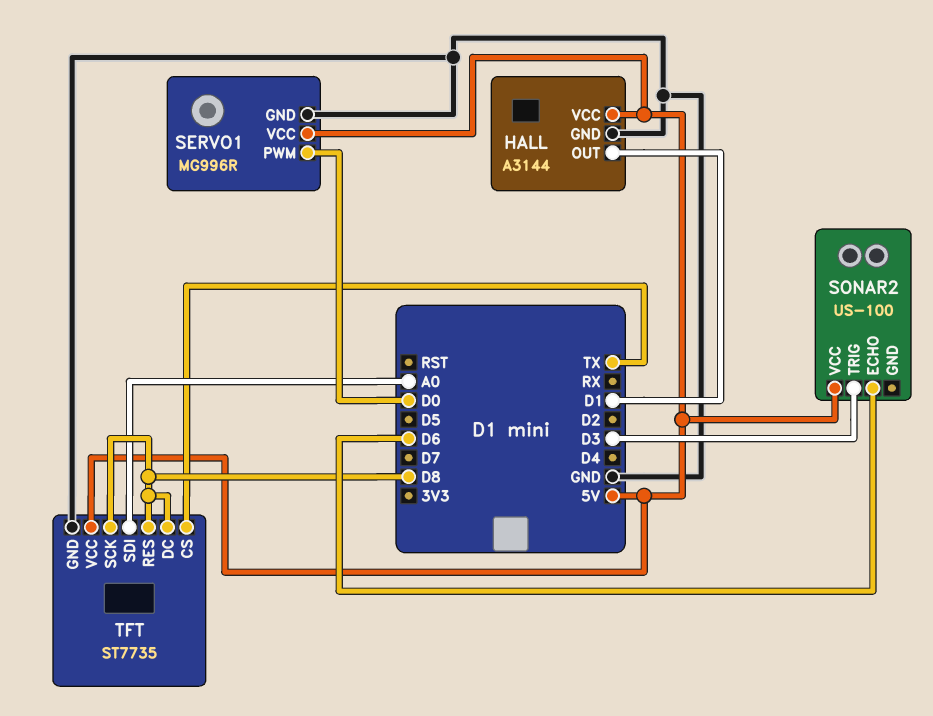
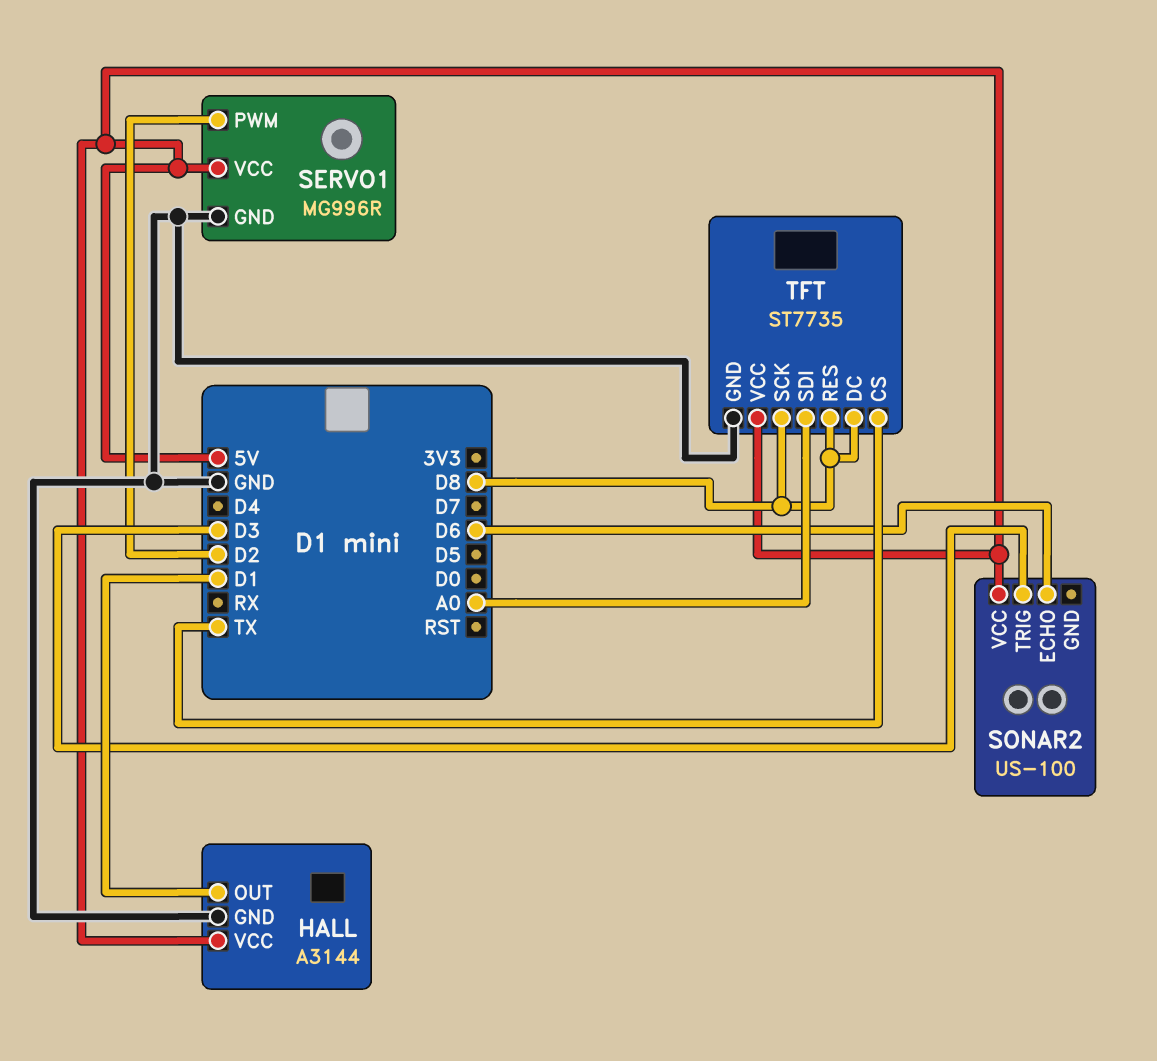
SERVO1 pin PWM: D0 -> D2

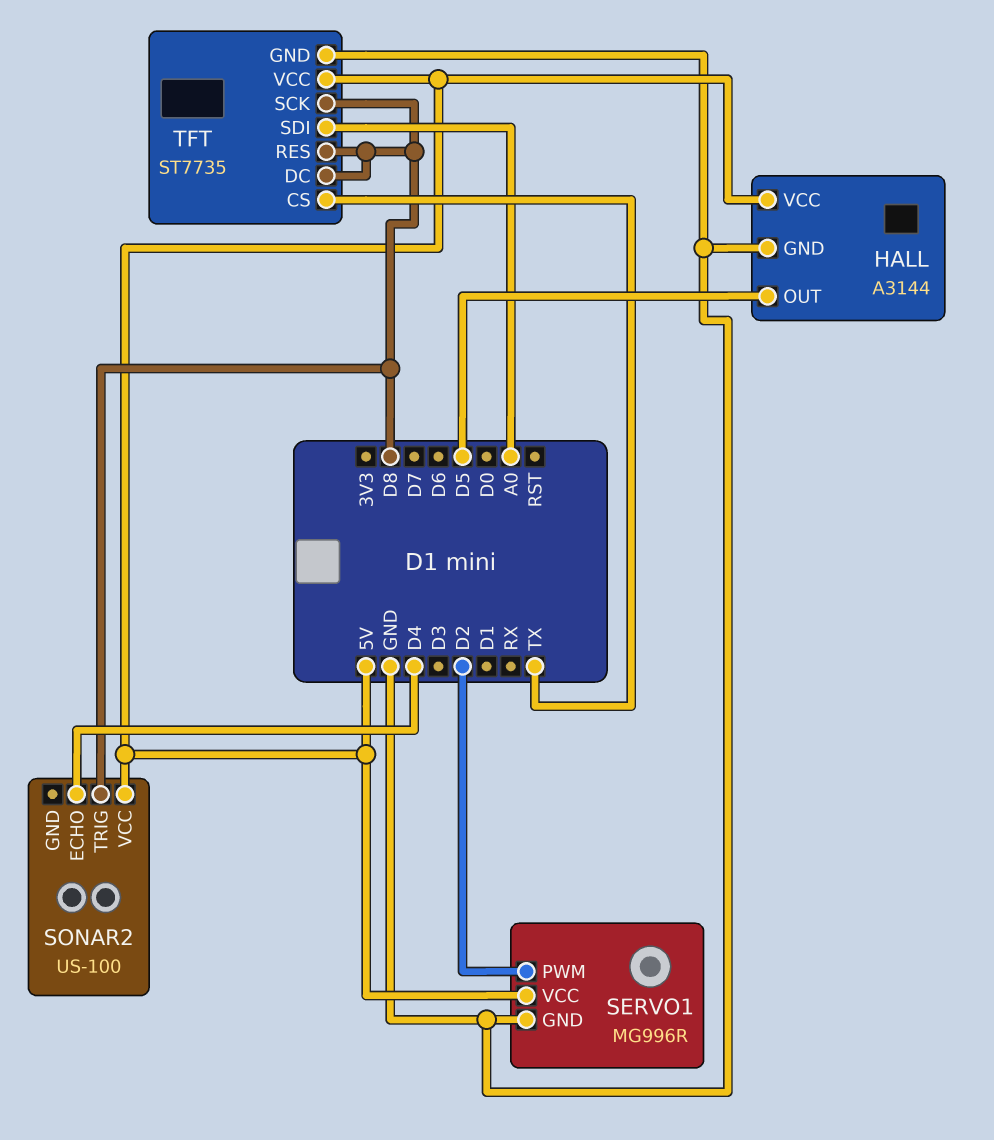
HALL pin OUT: D1 -> D5
SONAR2 pin ECHO: D6 -> D4
SONAR2 pin TRIG: D3 -> D8

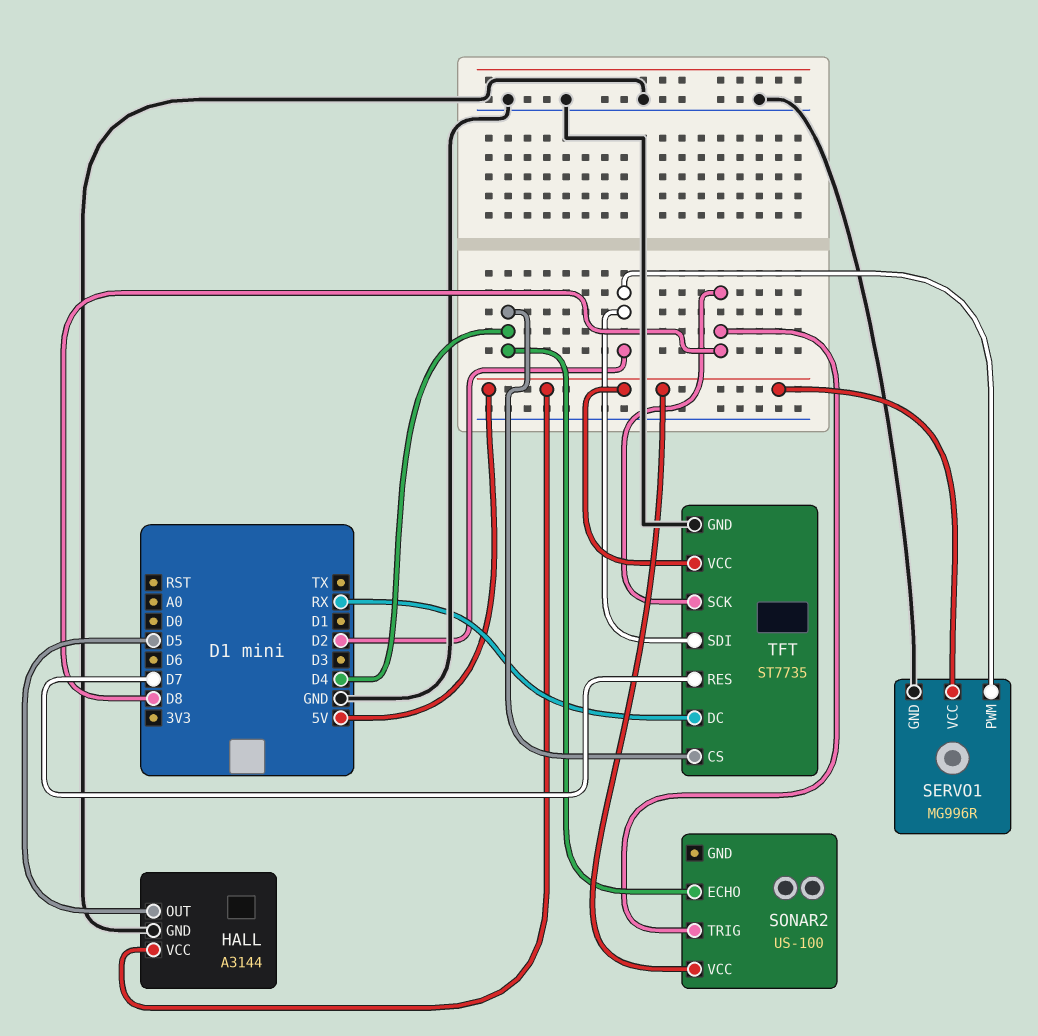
TFT pin CS: TX -> D4
TFT pin DC: D8 -> RX
TFT pin RES: D8 -> D7
TFT pin SDI: A0 -> D2

